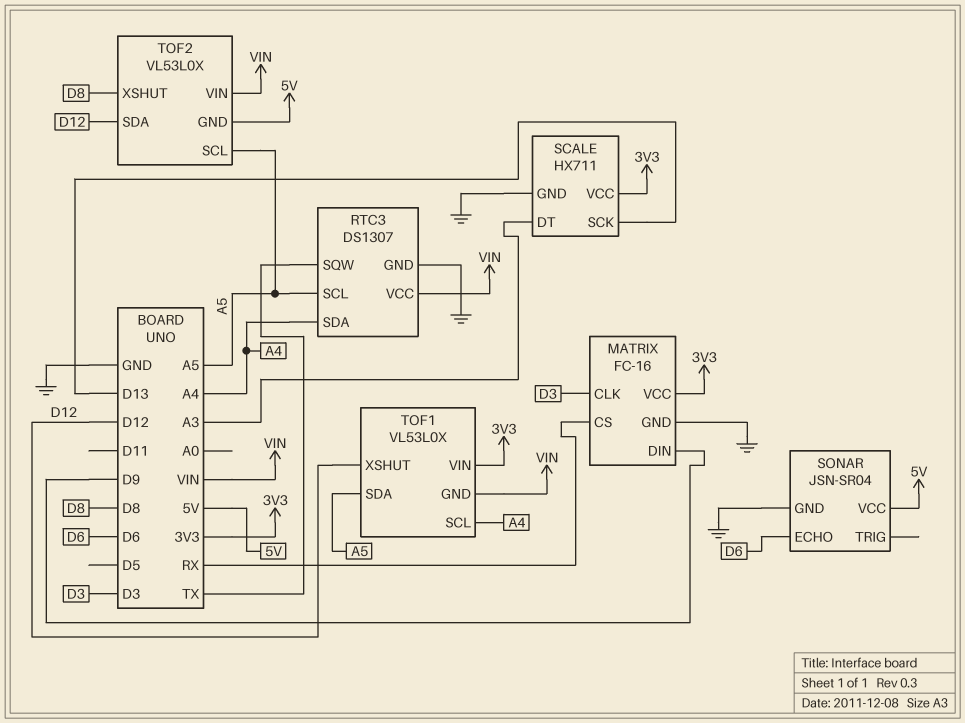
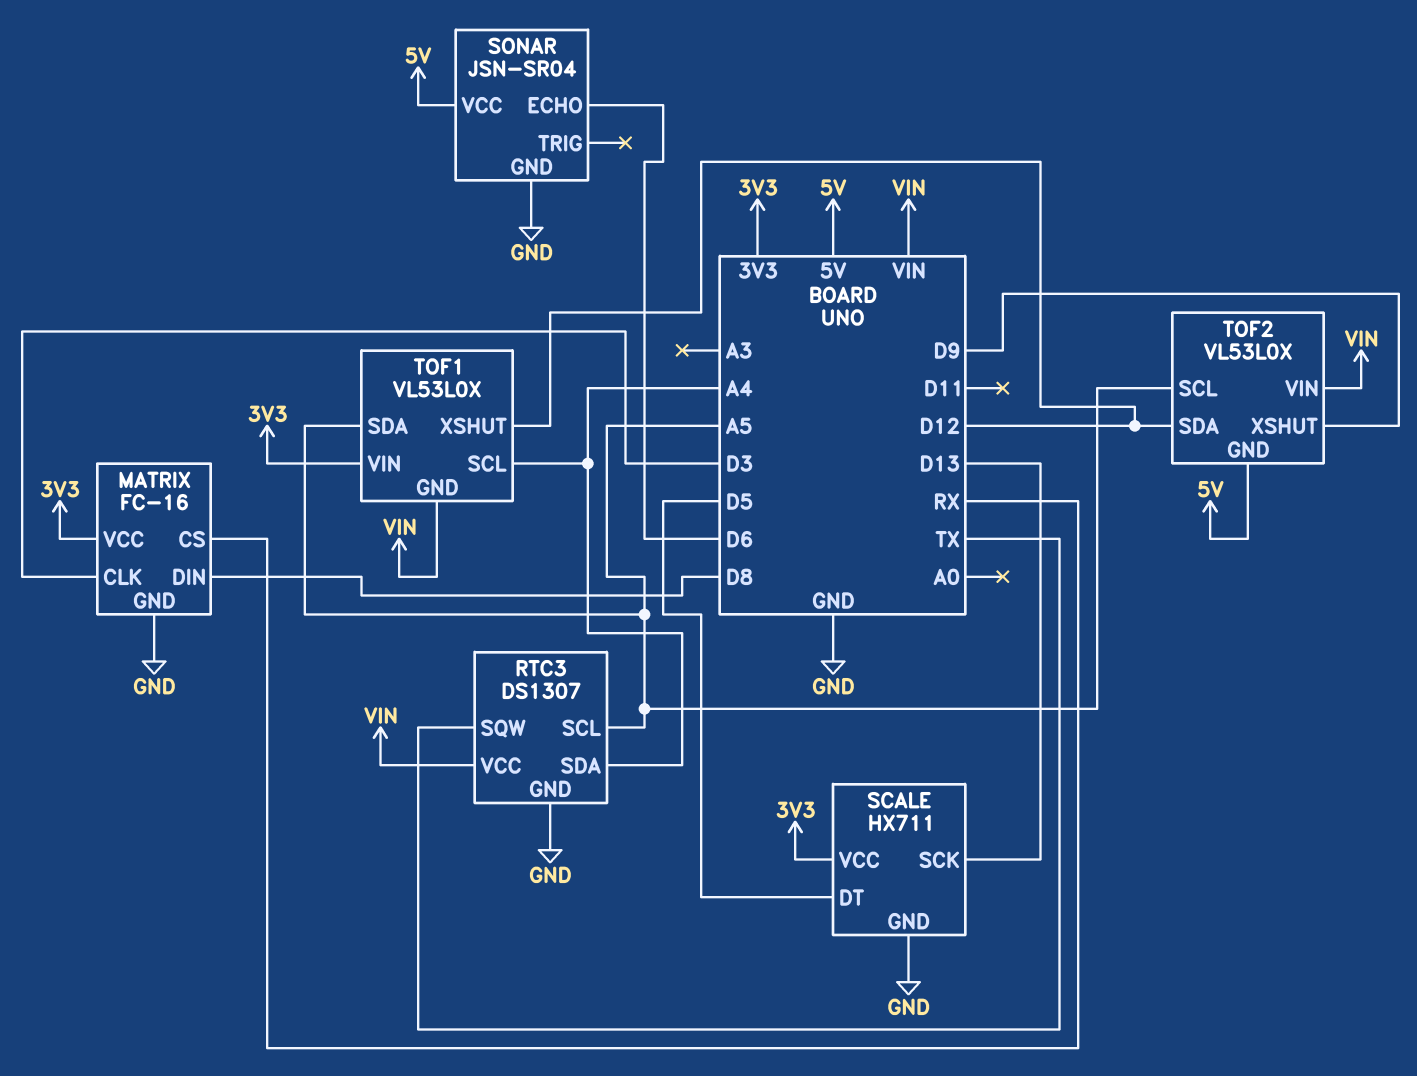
MATRIX pin DIN: D9 -> D8
SCALE pin DT: A3 -> D5
TOF2 pin XSHUT: D8 -> D9

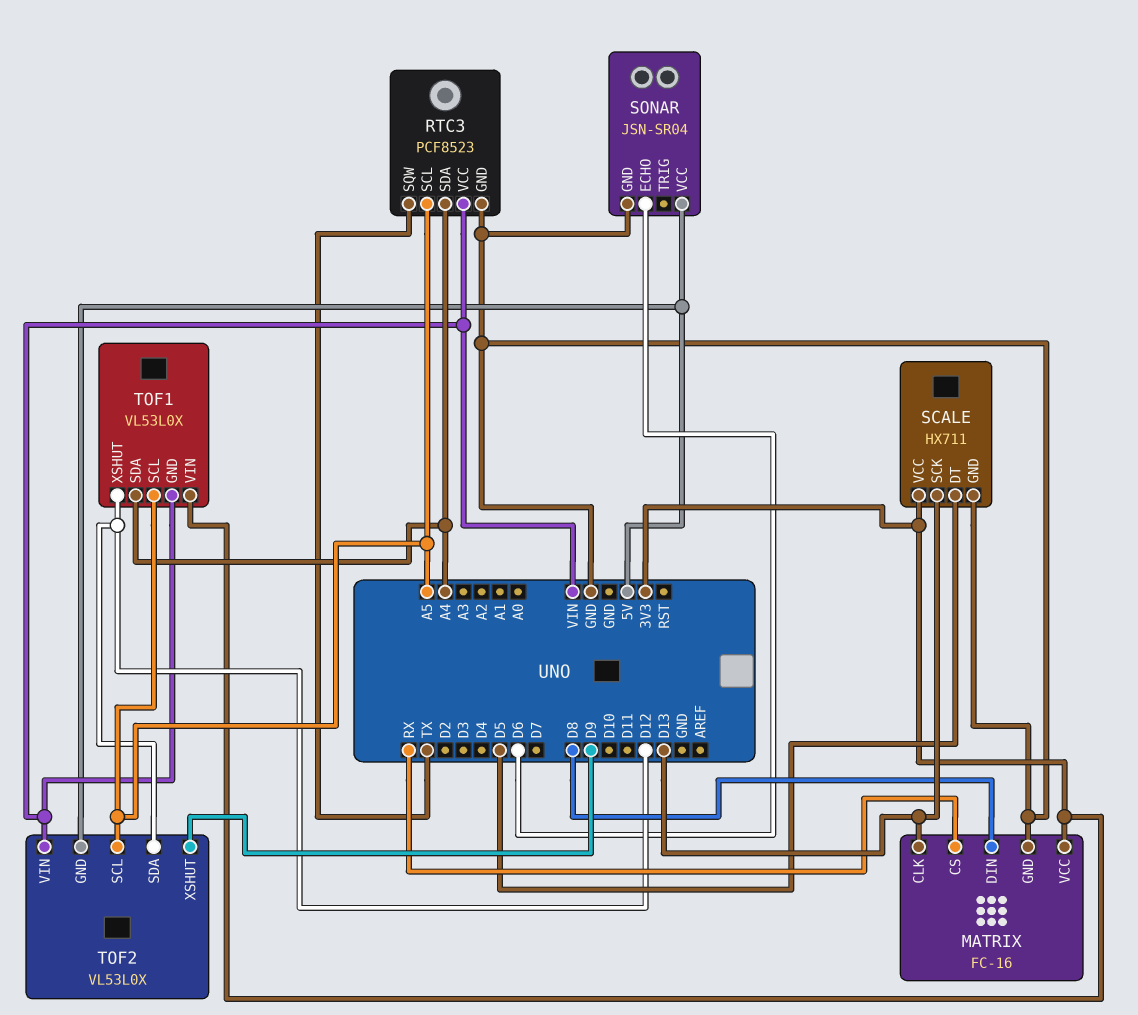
MATRIX pin CLK: D3 -> D13
RTC3: DS1307 -> PCF8523
TOF1 pin SCL: A4 -> A5
TOF1 pin SDA: A5 -> A4

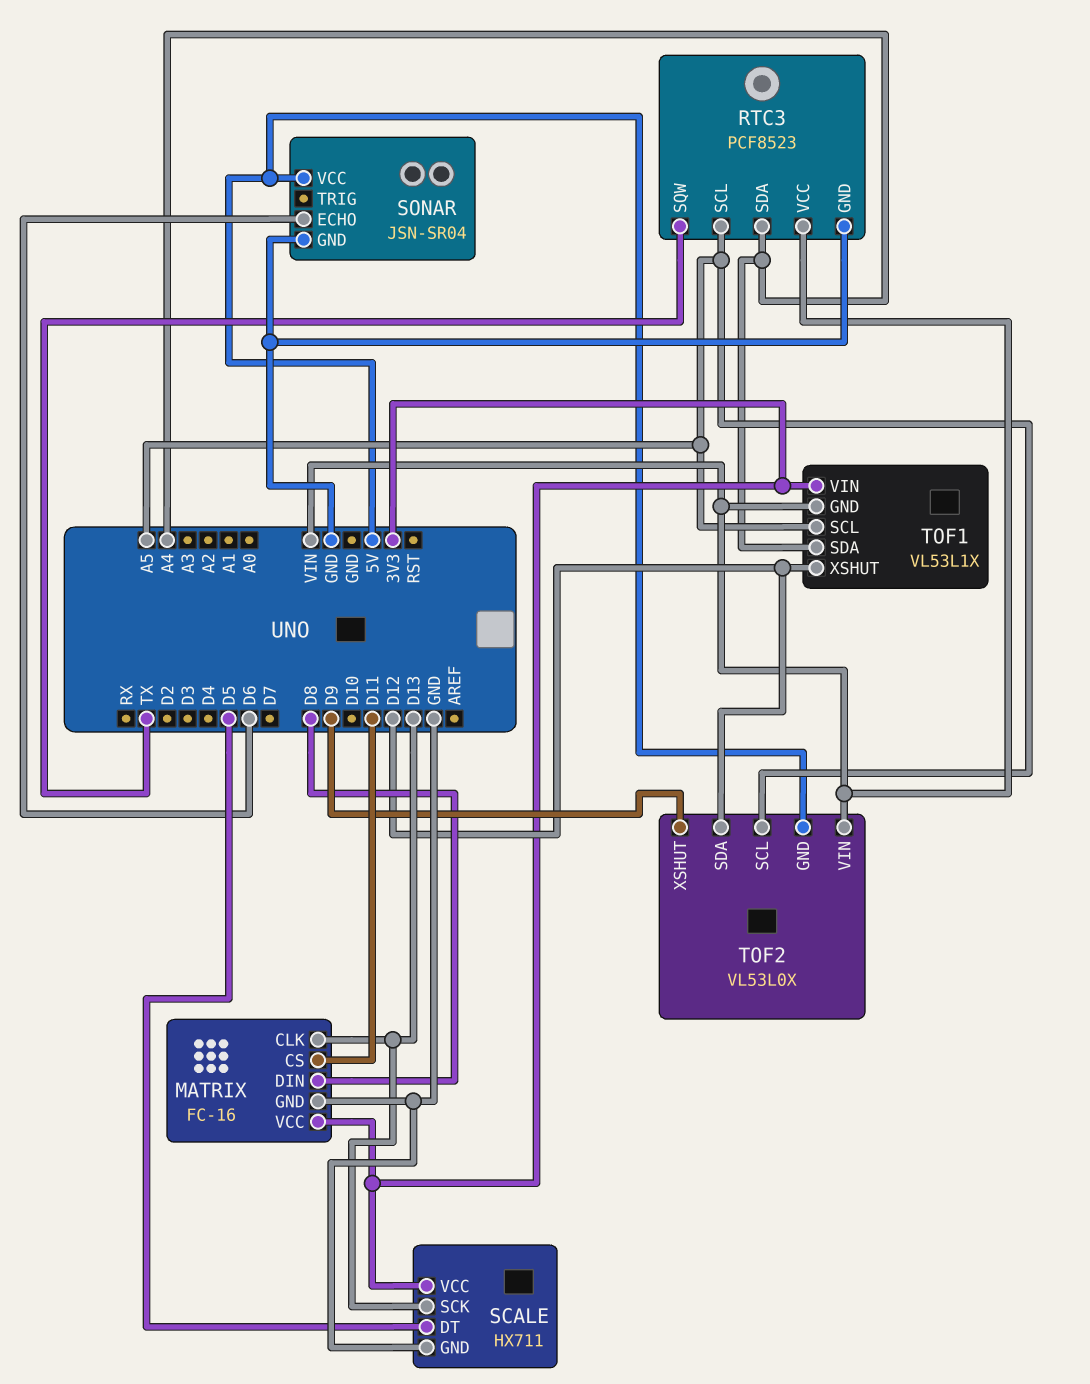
MATRIX pin CS: RX -> D11
TOF1: VL53L0X -> VL53L1X

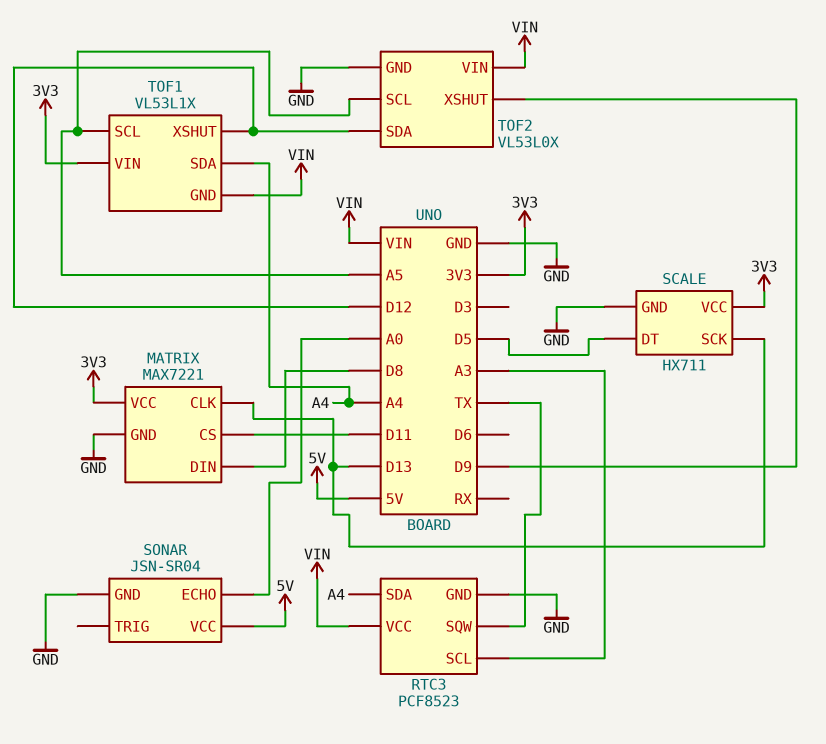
MATRIX: FC-16 -> MAX7221
RTC3 pin SCL: A5 -> A3
SONAR pin ECHO: D6 -> A0
TOF2 pin GND: 5V -> GND

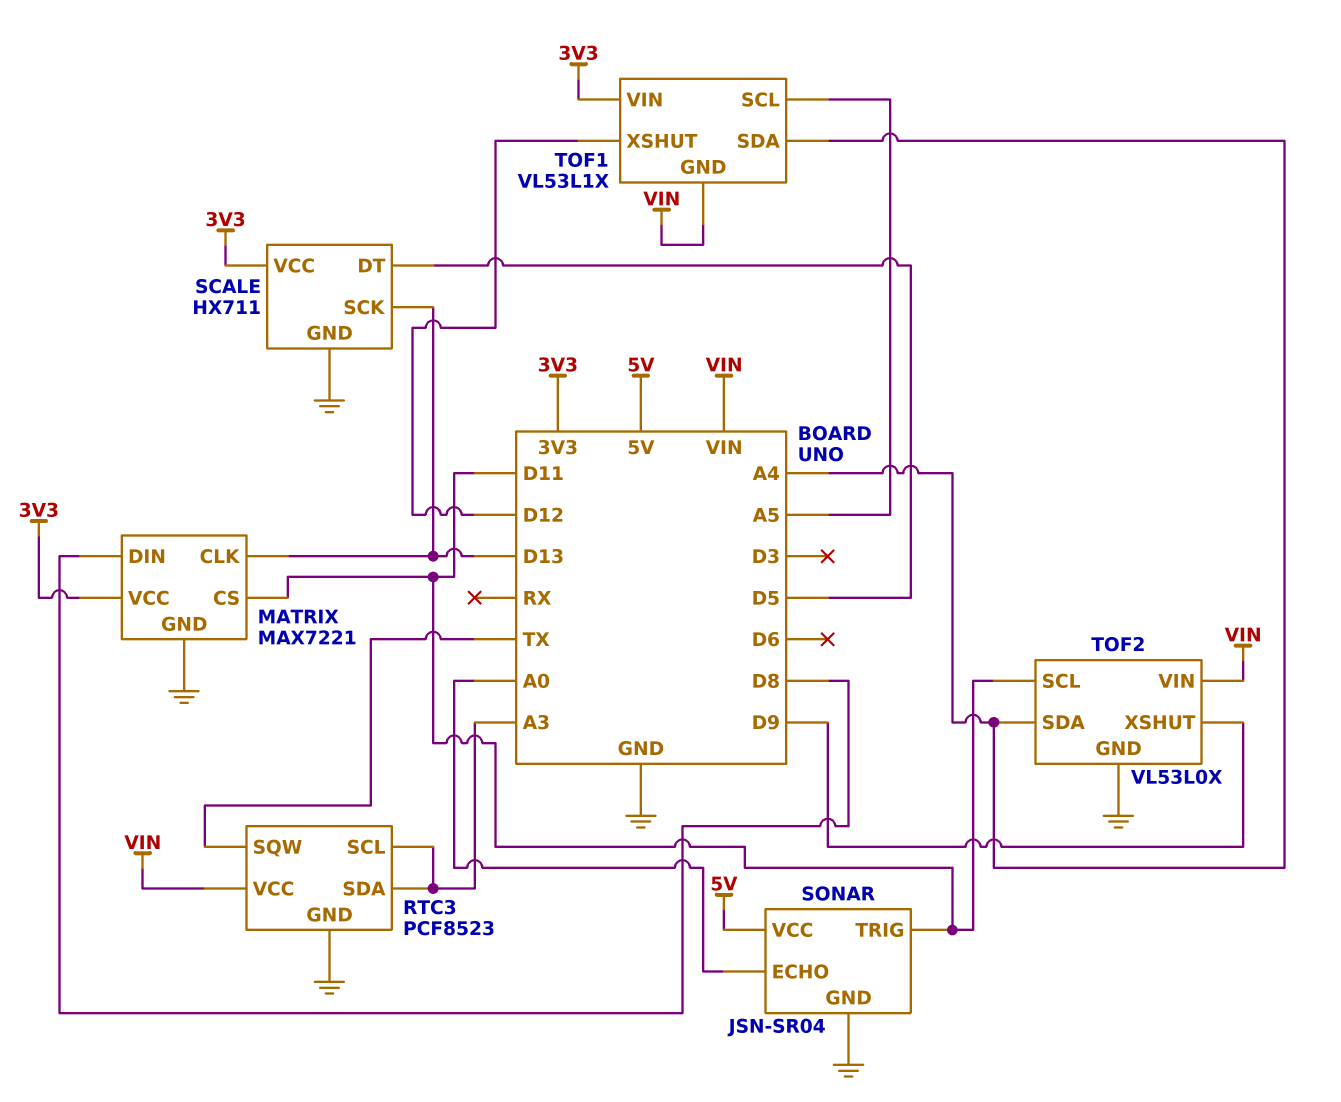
RTC3 pin SDA: A4 -> A3
SONAR pin TRIG: none -> D11
TOF2 pin SCL: A5 -> D11
TOF2 pin SDA: D12 -> A4

